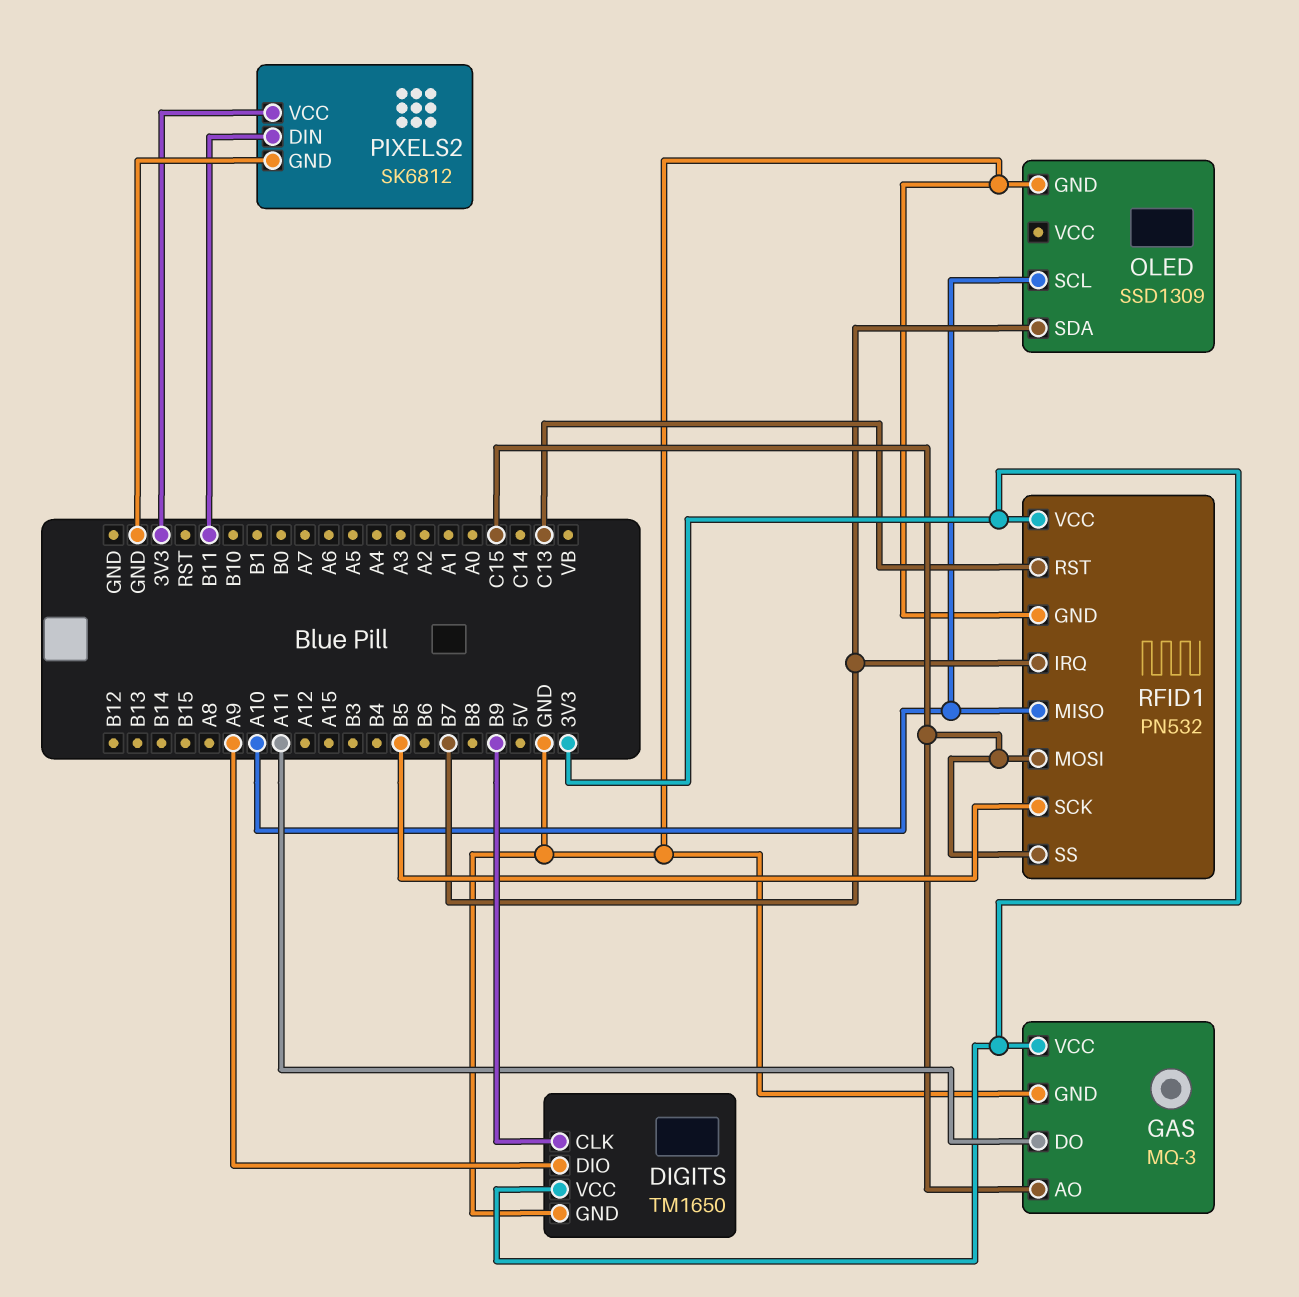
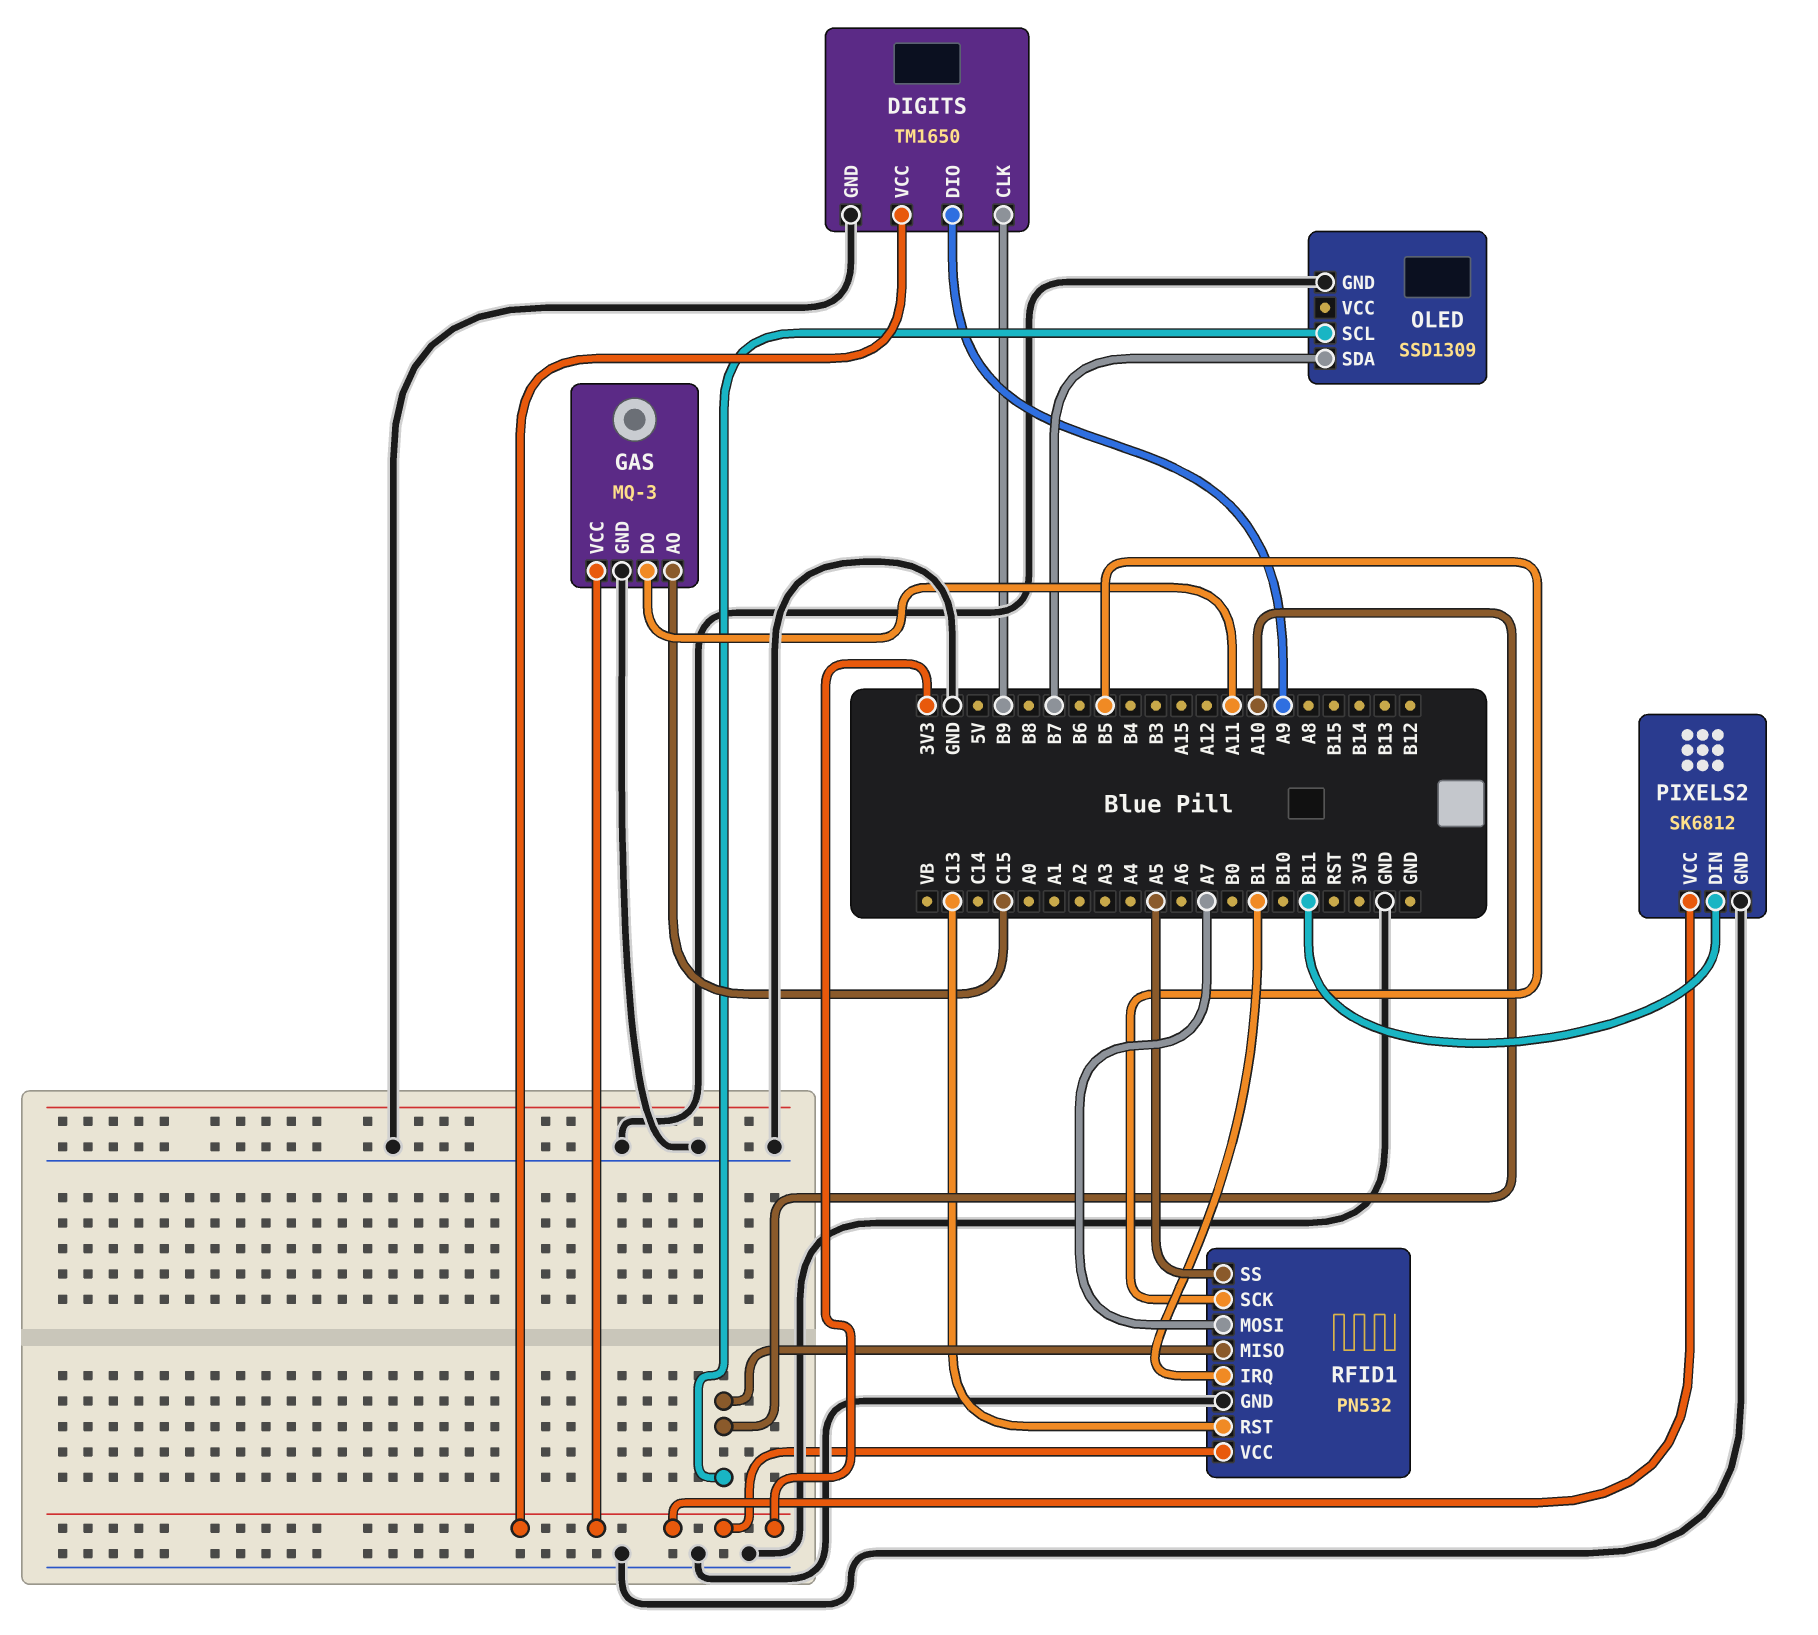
RFID1 pin IRQ: B7 -> B1
RFID1 pin MOSI: C15 -> A7
RFID1 pin SS: C15 -> A5

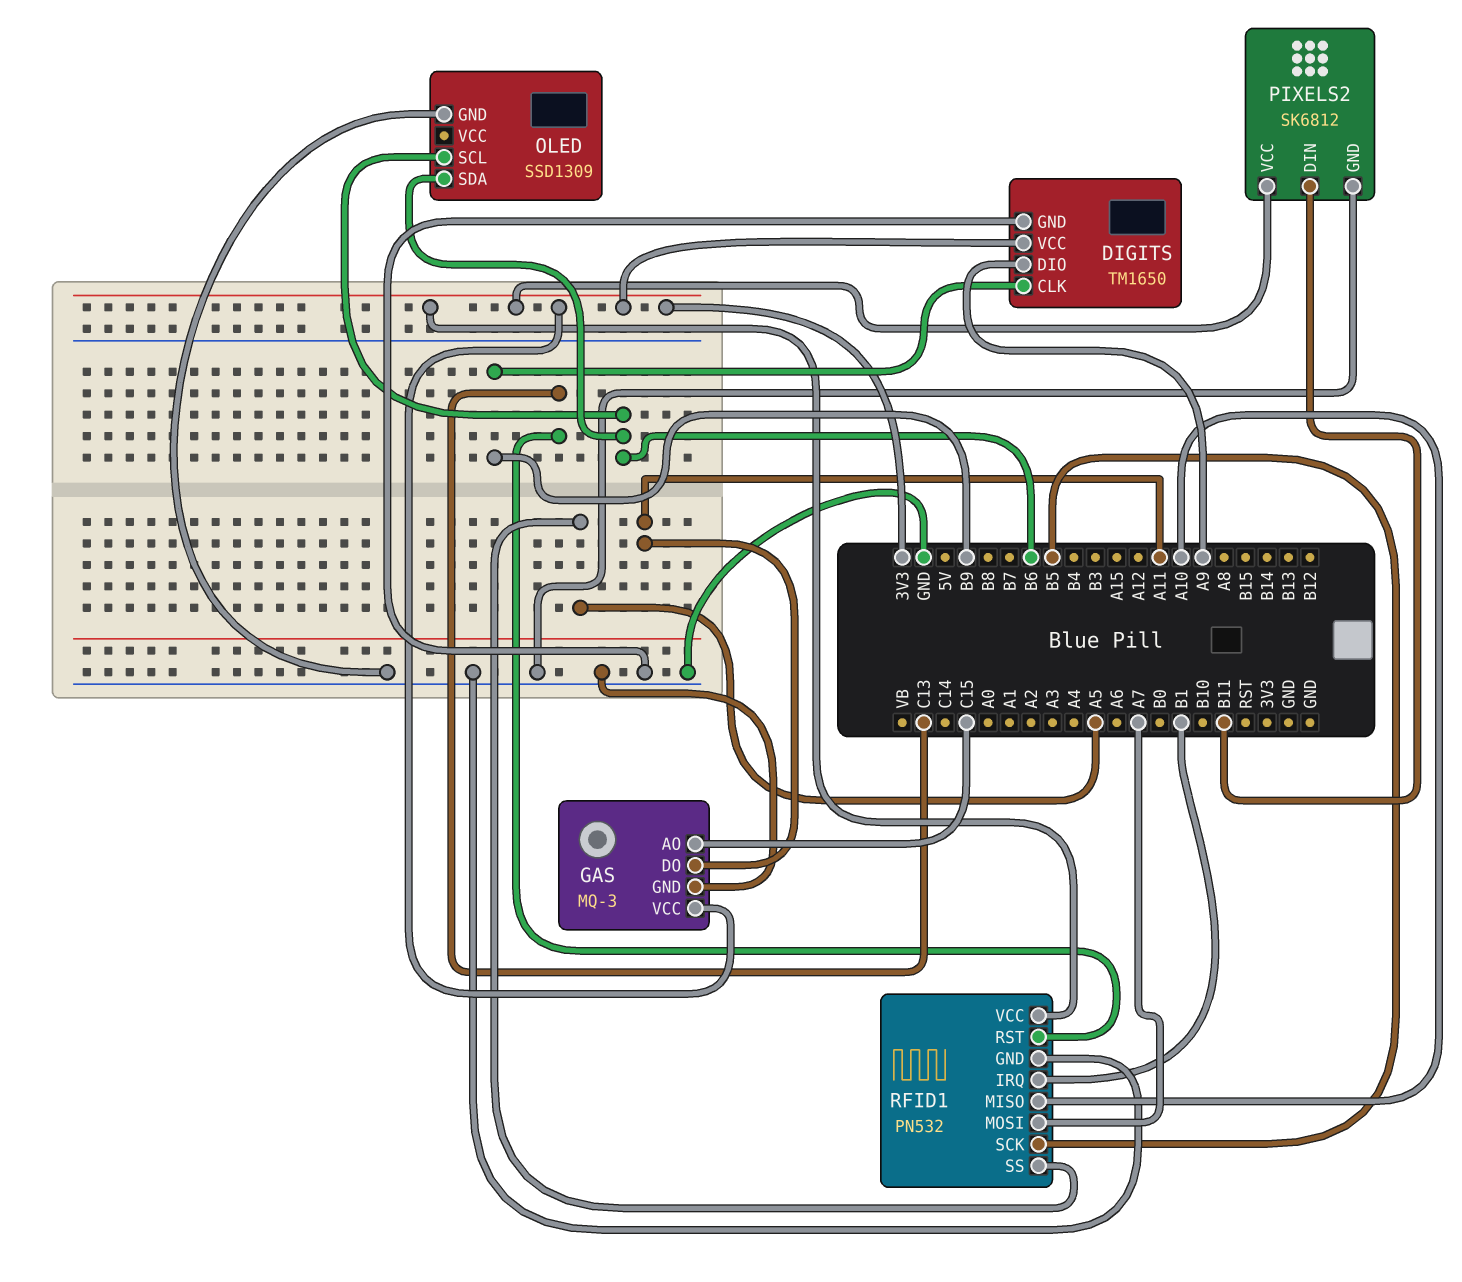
OLED pin SCL: A10 -> B6
OLED pin SDA: B7 -> B6

